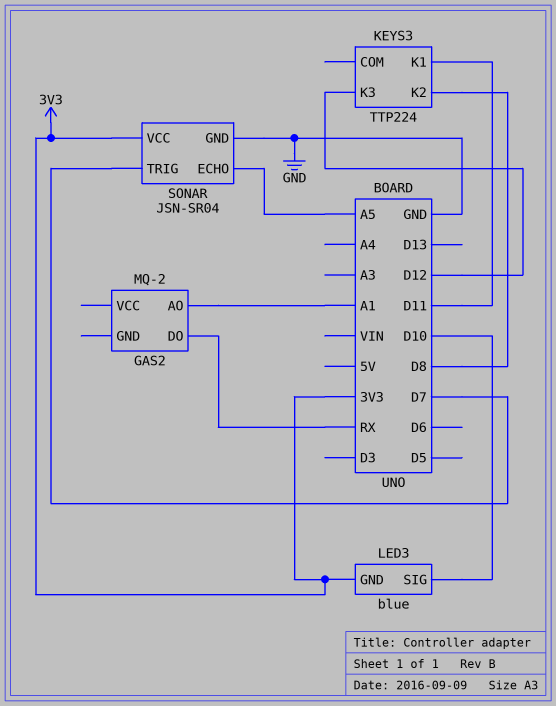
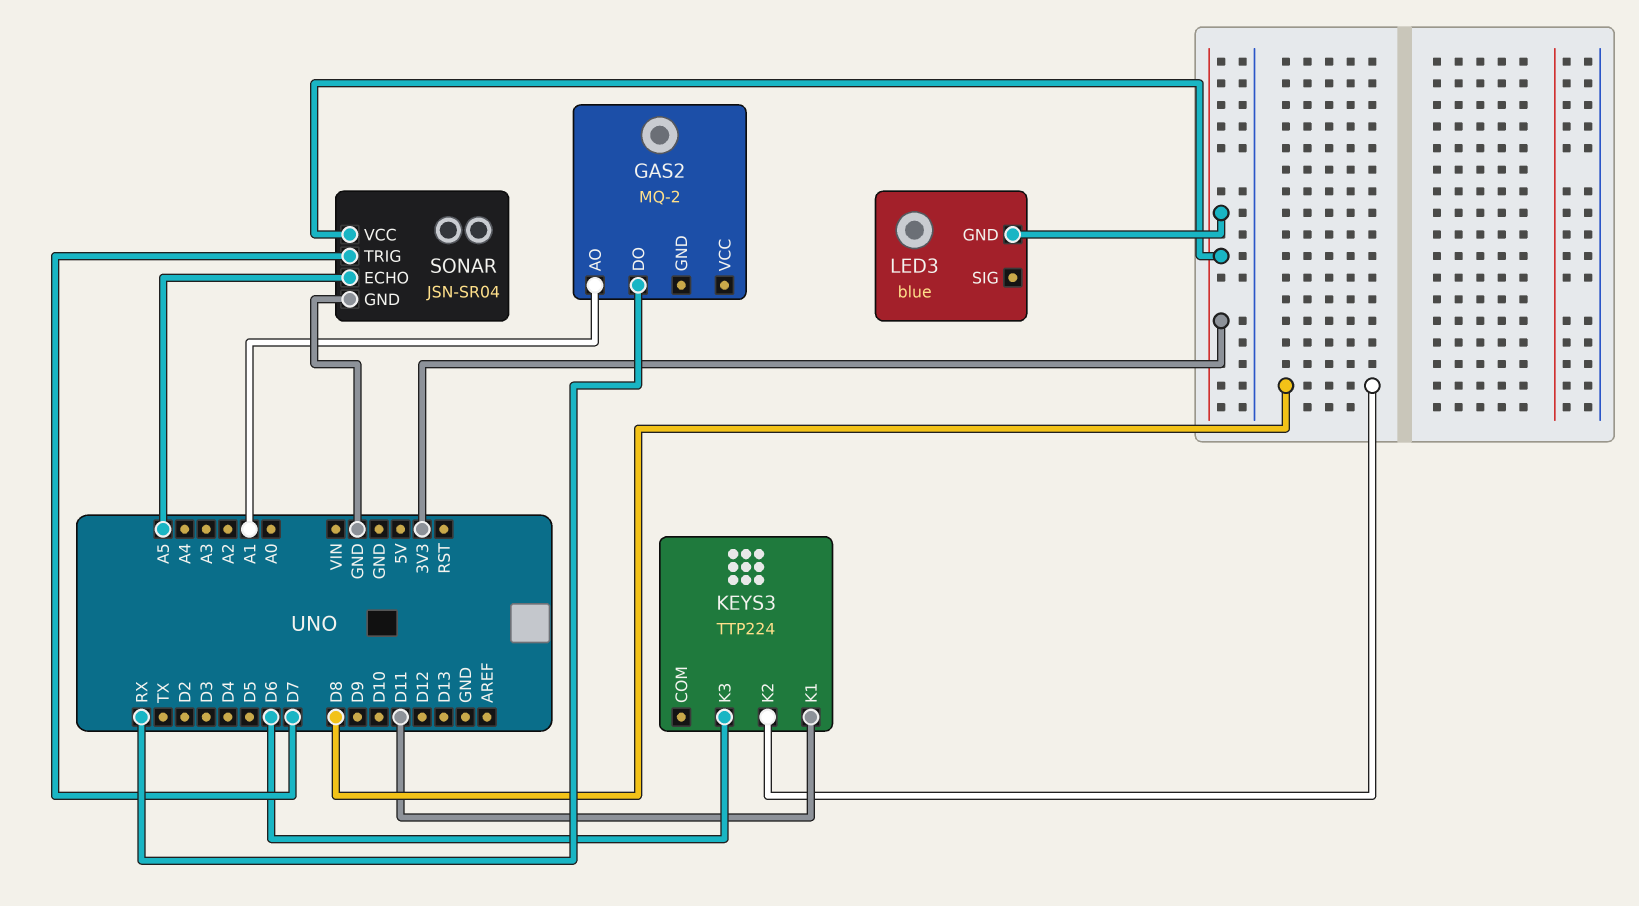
KEYS3 pin K3: D12 -> D6
LED3 pin SIG: D10 -> none

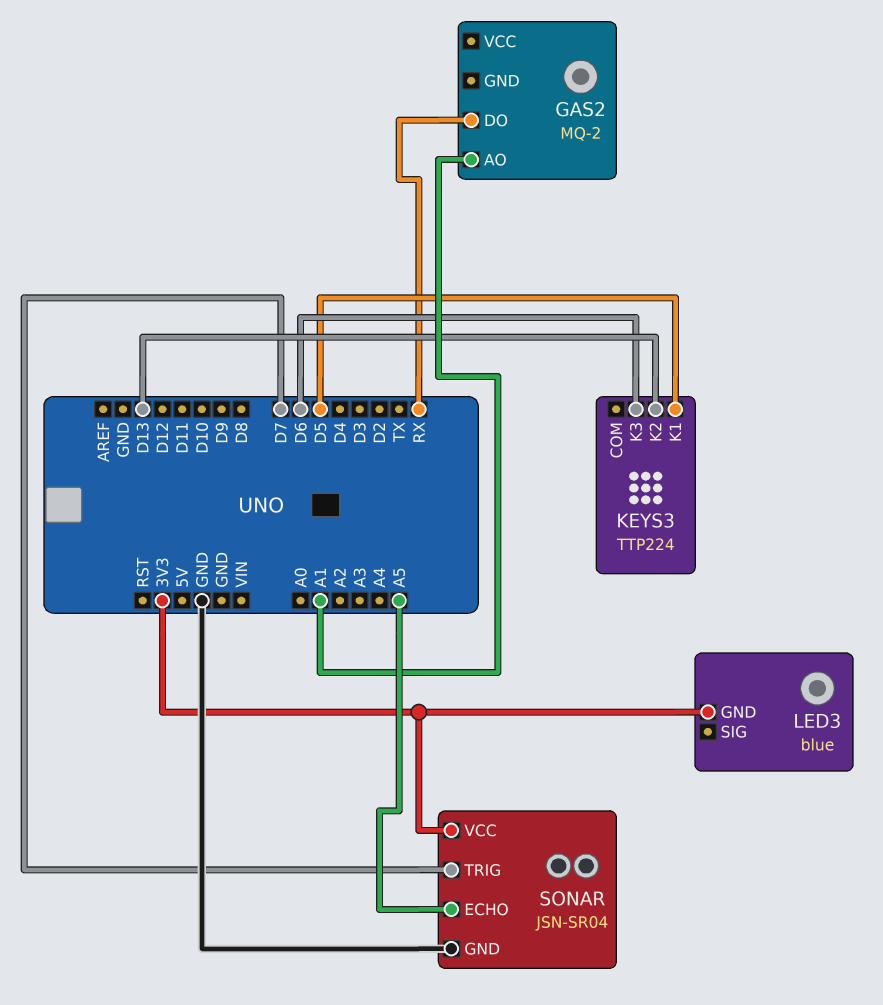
KEYS3 pin K1: D11 -> D5
KEYS3 pin K2: D8 -> D13

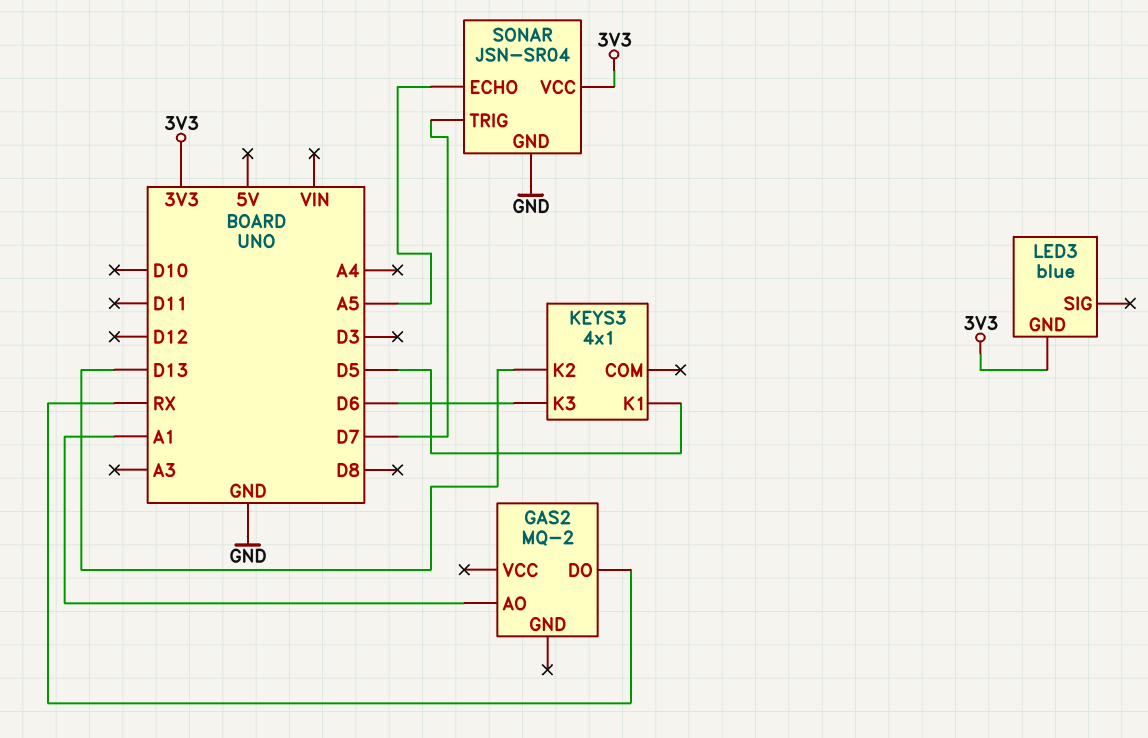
KEYS3: TTP224 -> 4x1

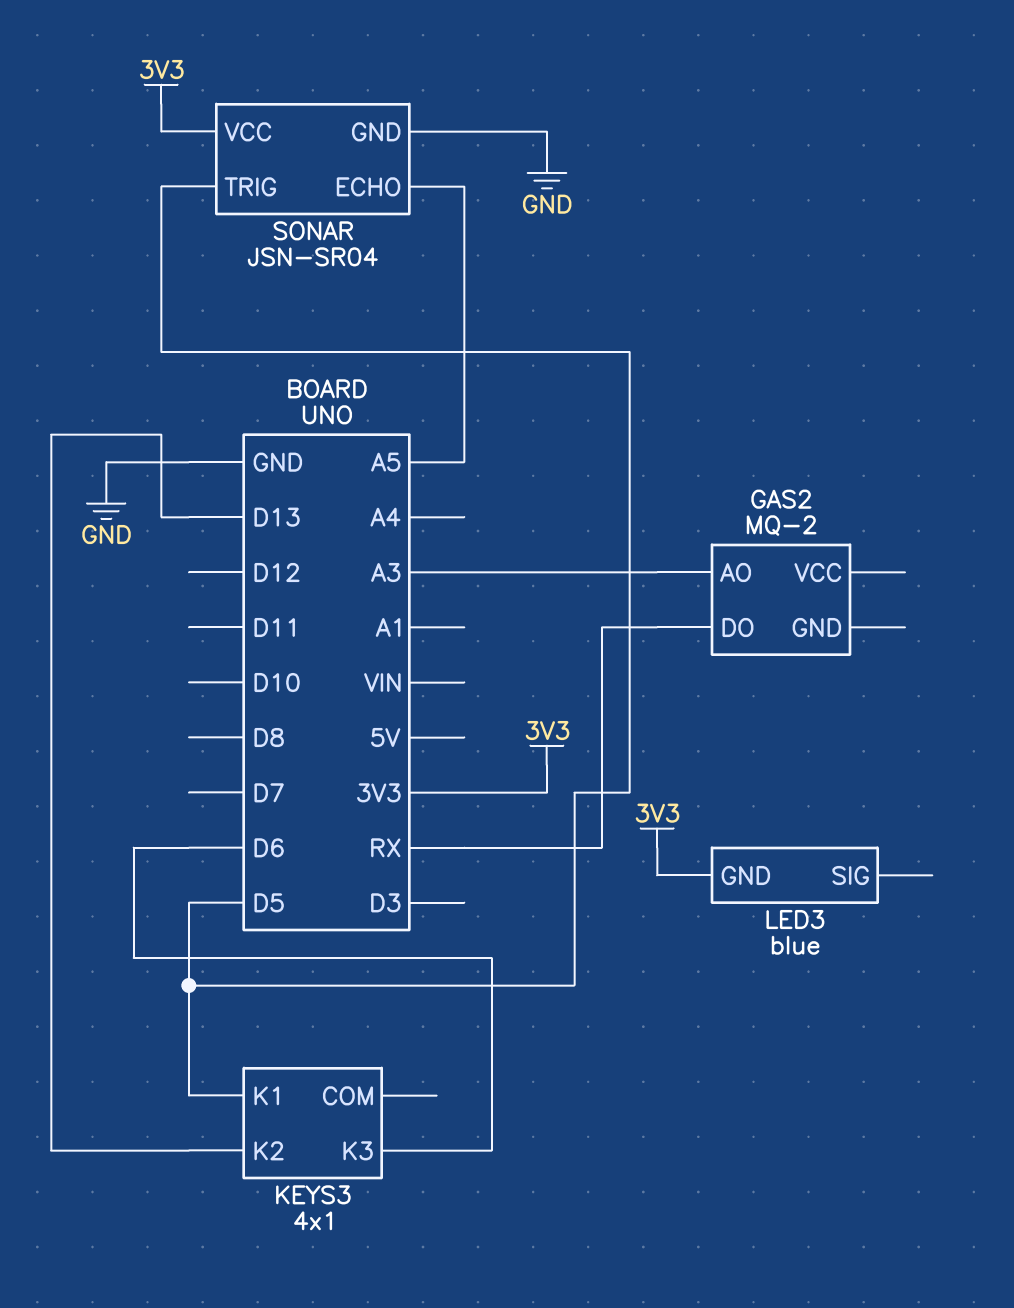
GAS2 pin AO: A1 -> A3
SONAR pin TRIG: D7 -> D5

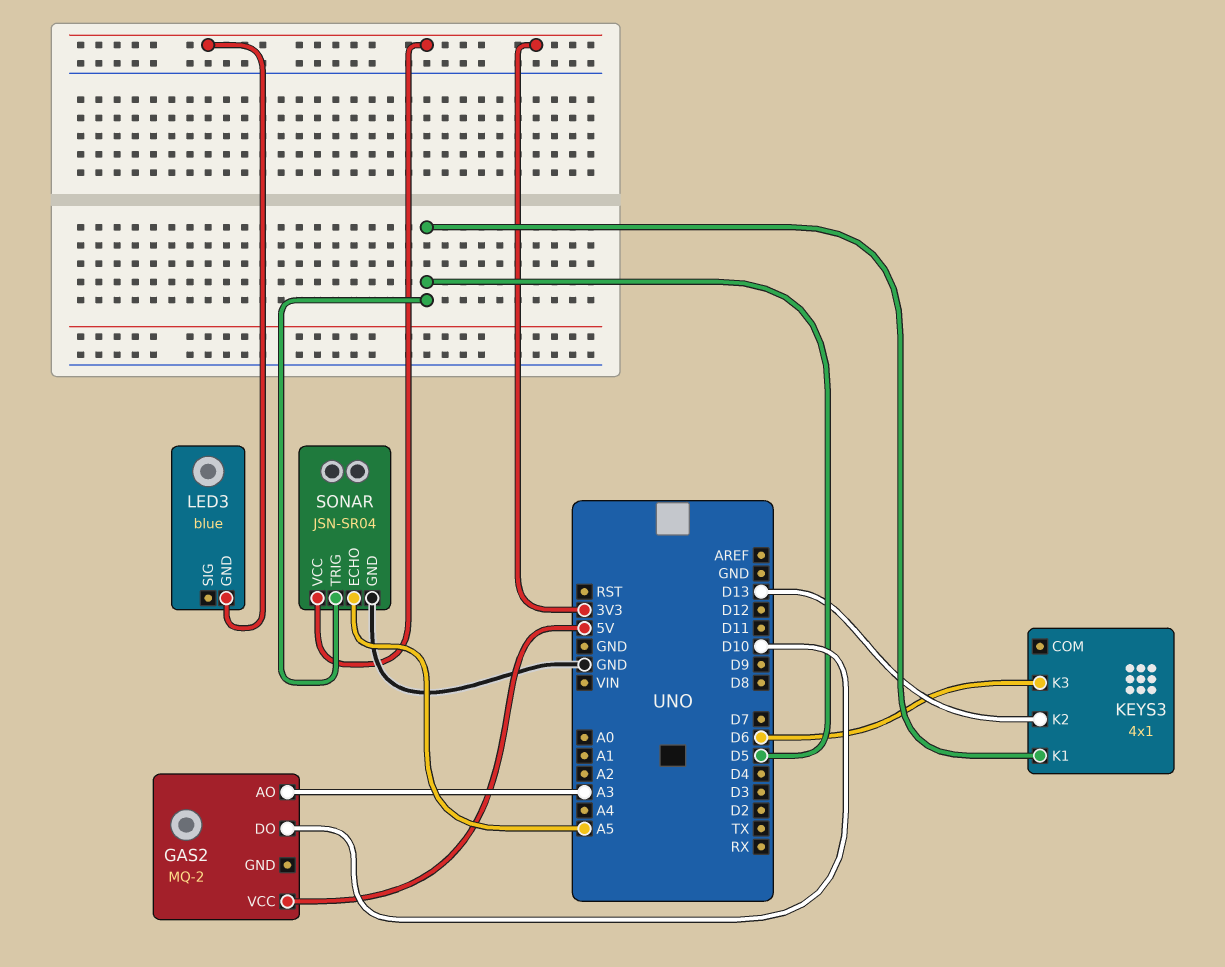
GAS2 pin DO: RX -> D10
GAS2 pin VCC: none -> 5V

